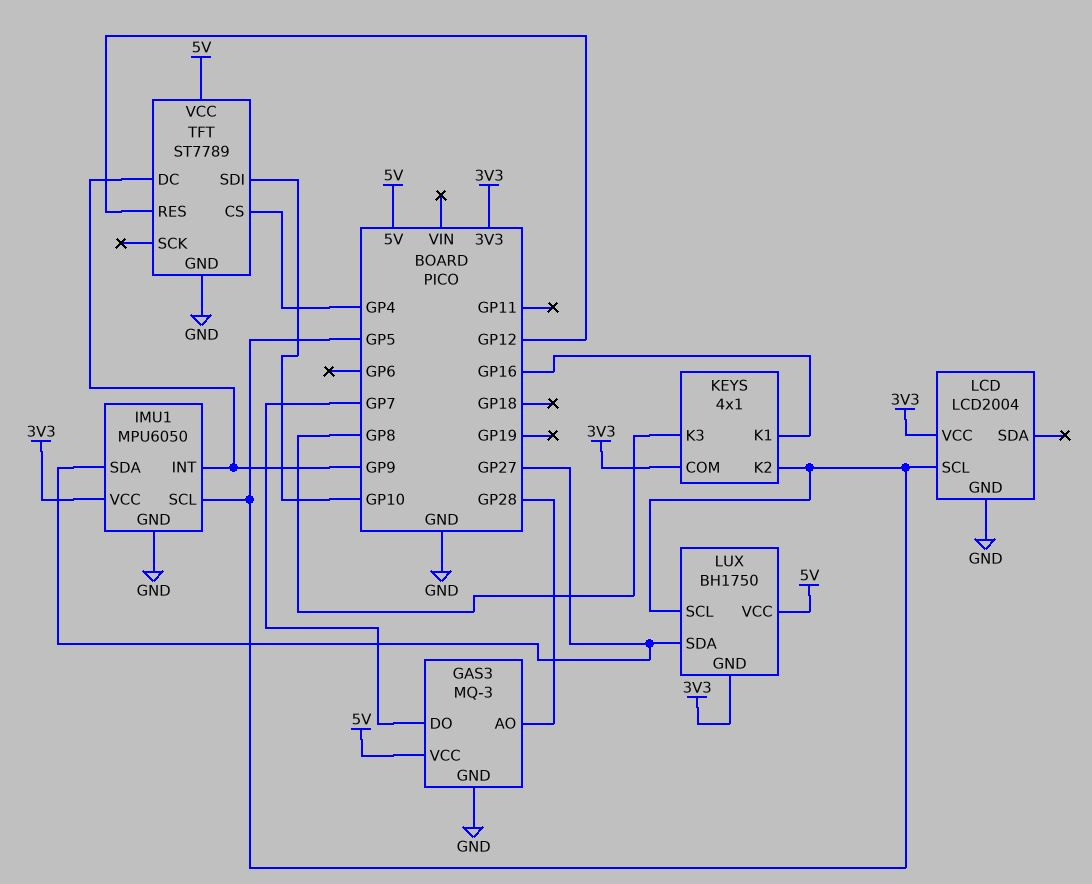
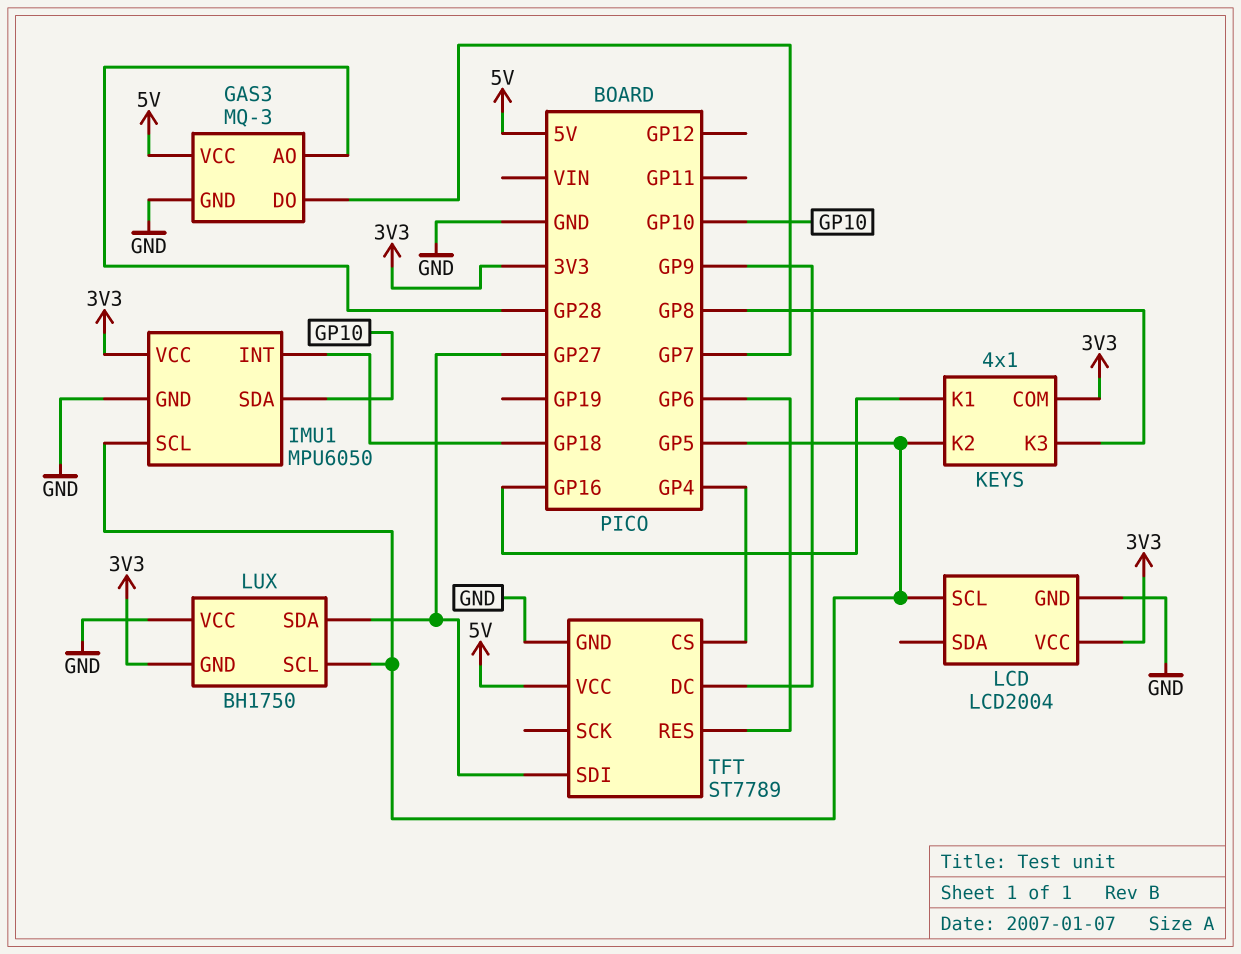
IMU1 pin INT: GP9 -> GP18
IMU1 pin SDA: GP27 -> GP10
LUX pin VCC: 5V -> GND
TFT pin RES: GP12 -> GP6
TFT pin SDI: GP10 -> GP27

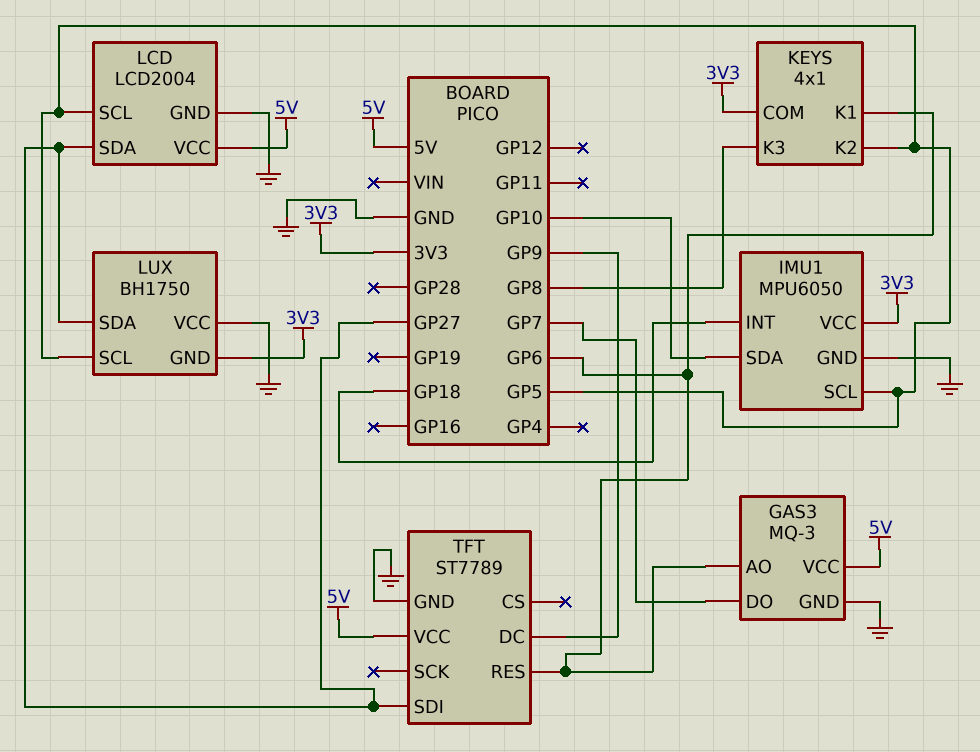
GAS3 pin AO: GP28 -> GP6
KEYS pin K1: GP16 -> GP6
LCD pin SDA: none -> GP27
LCD pin VCC: 3V3 -> 5V
TFT pin CS: GP4 -> none

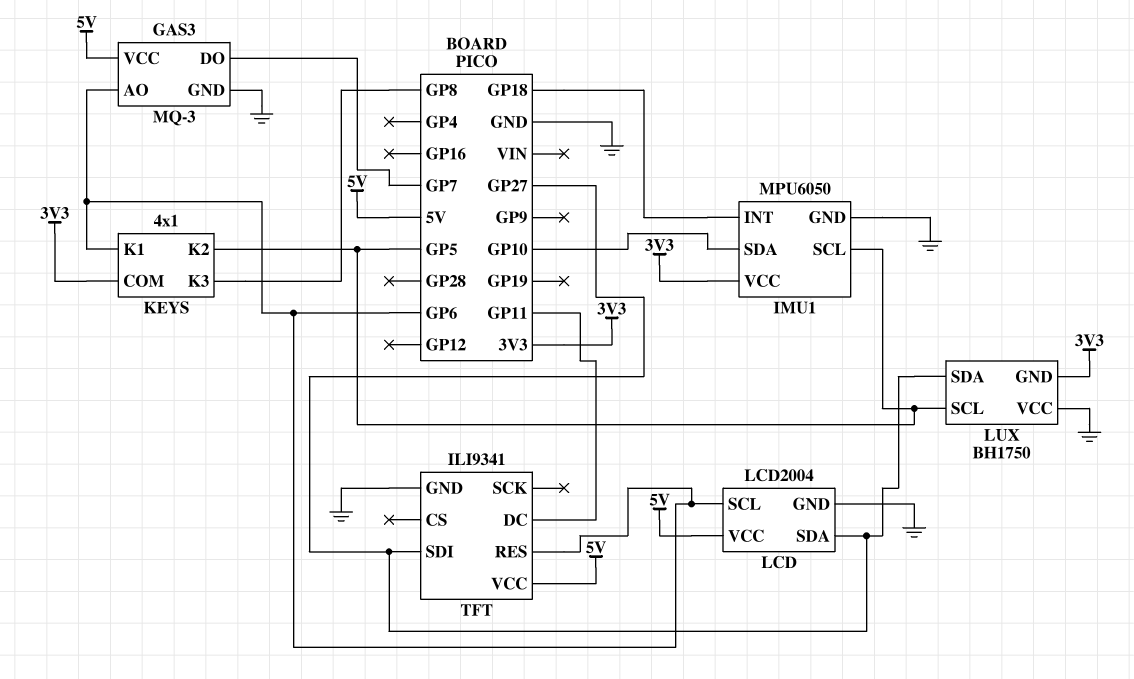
LCD pin SCL: GP5 -> GP6
TFT: ST7789 -> ILI9341
TFT pin DC: GP9 -> GP11

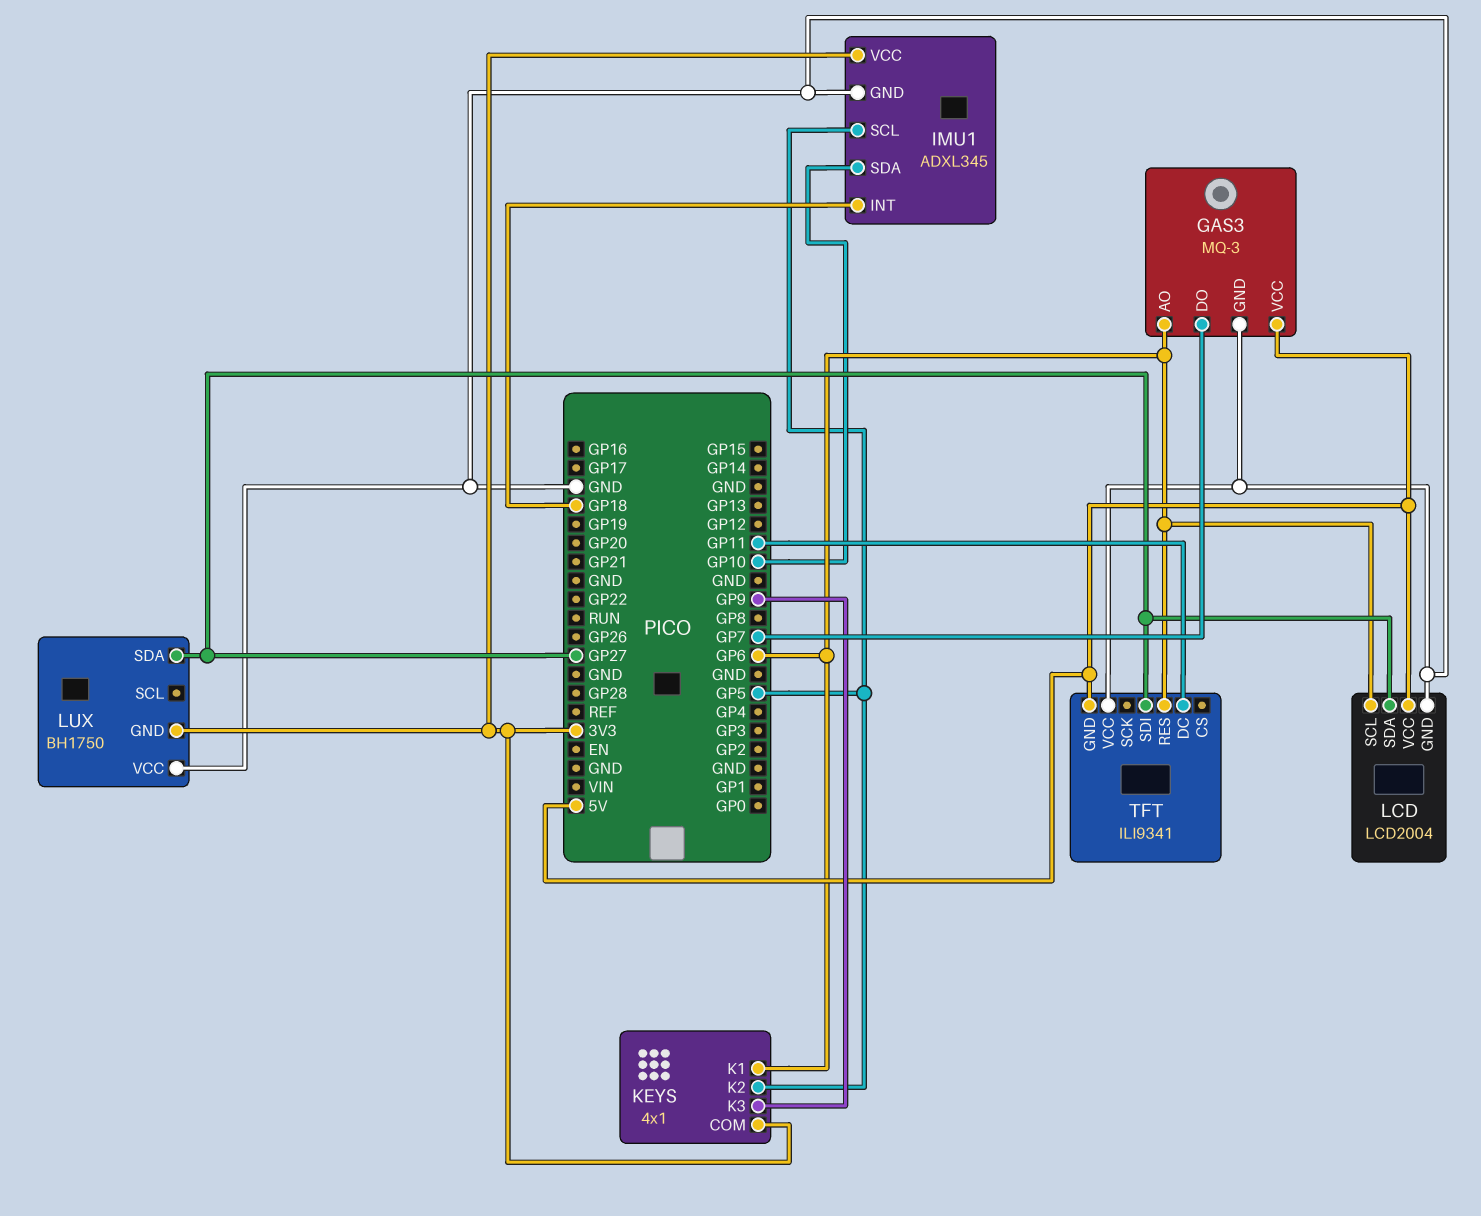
IMU1: MPU6050 -> ADXL345
KEYS pin K3: GP8 -> GP9
LUX pin SCL: GP5 -> none
TFT pin GND: GND -> 5V
TFT pin VCC: 5V -> GND

